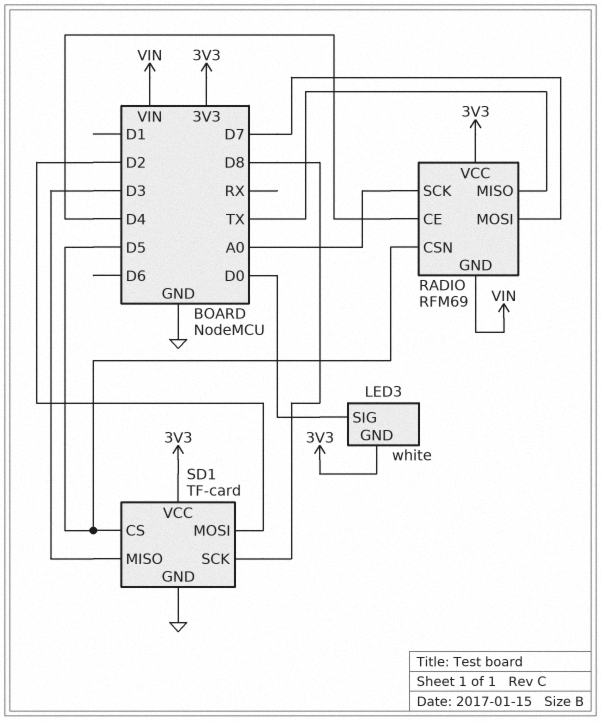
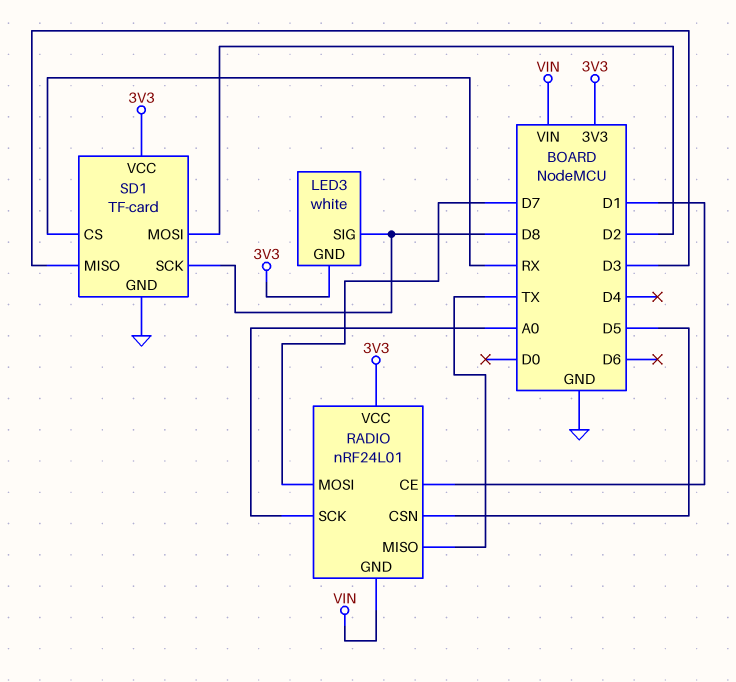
LED3 pin SIG: D0 -> D8
RADIO: RFM69 -> nRF24L01
RADIO pin CE: D4 -> D1
SD1 pin CS: D5 -> RX

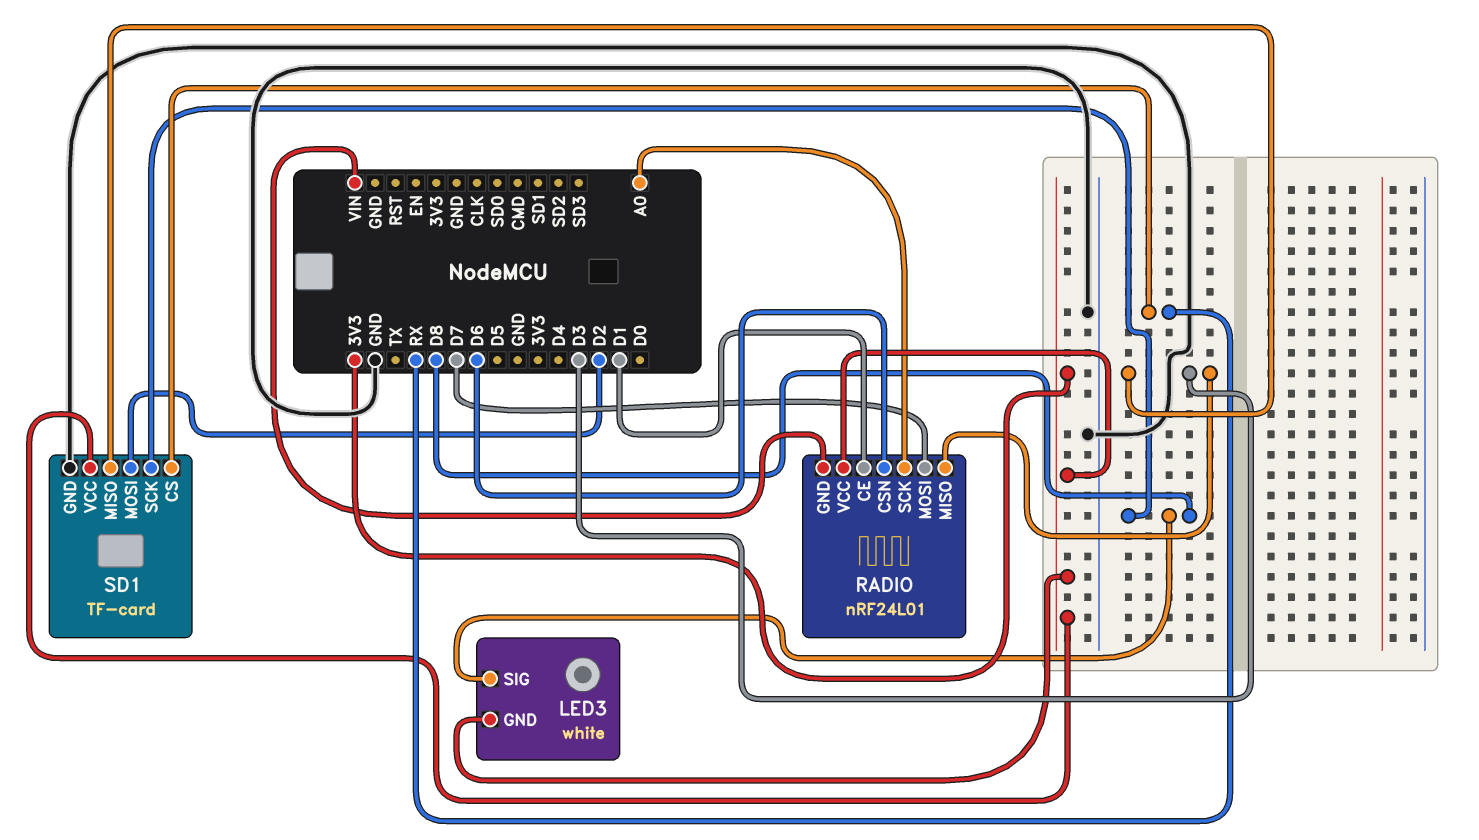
RADIO pin CSN: D5 -> D6
RADIO pin MISO: TX -> D3

